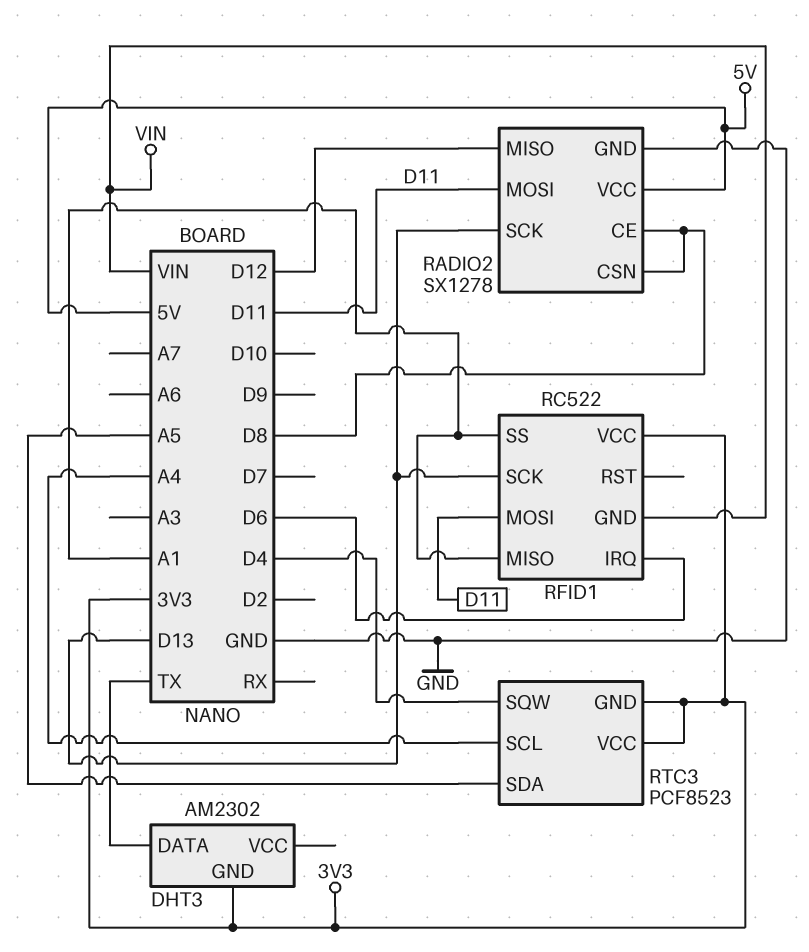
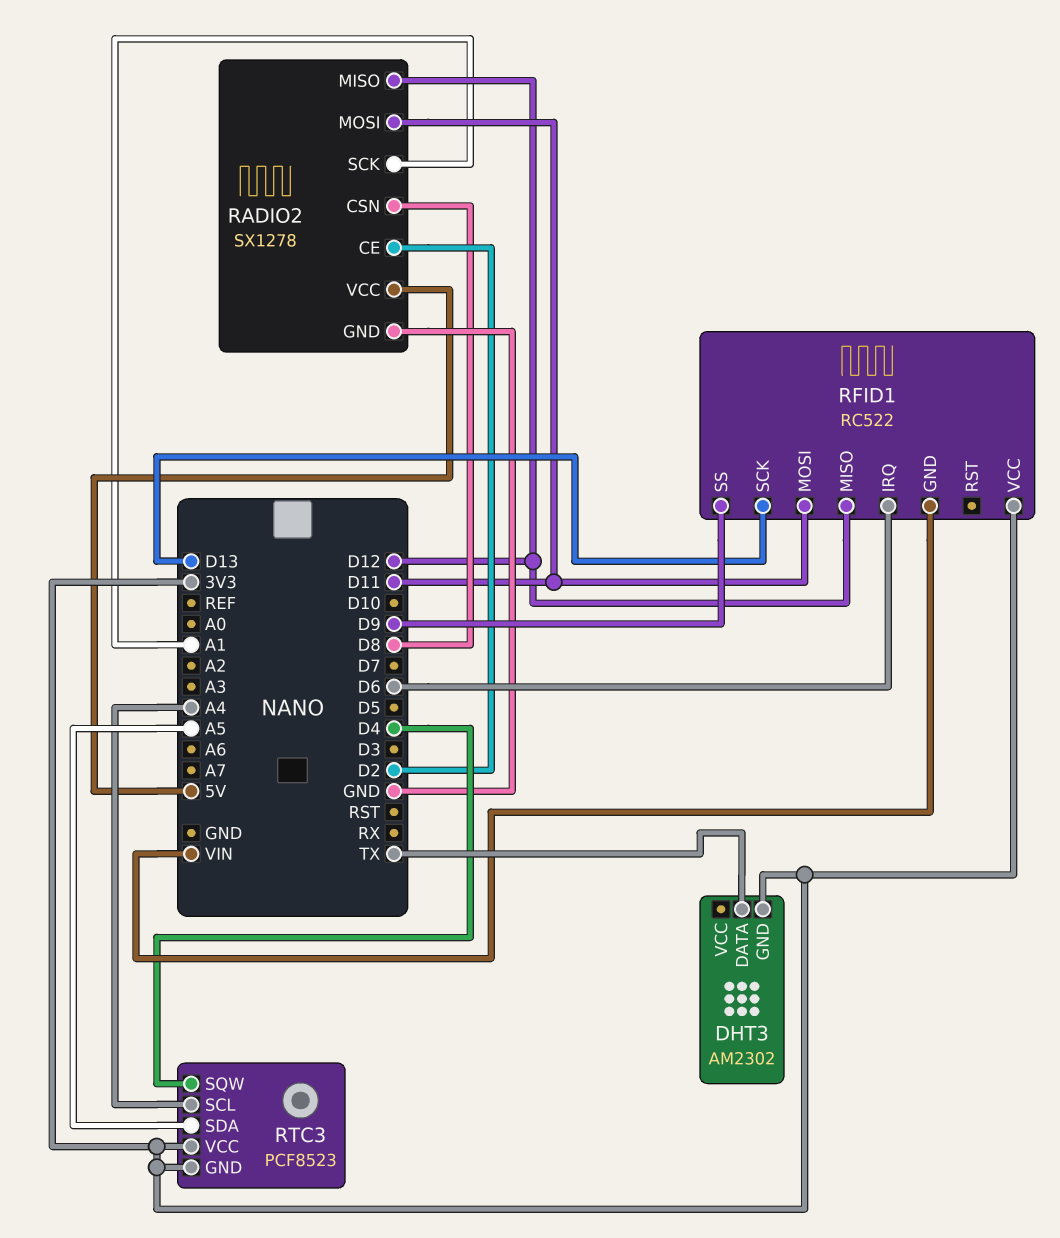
RADIO2 pin CE: D8 -> D2
RADIO2 pin SCK: D13 -> A1
RFID1 pin MISO: A1 -> D12
RFID1 pin SS: A1 -> D9

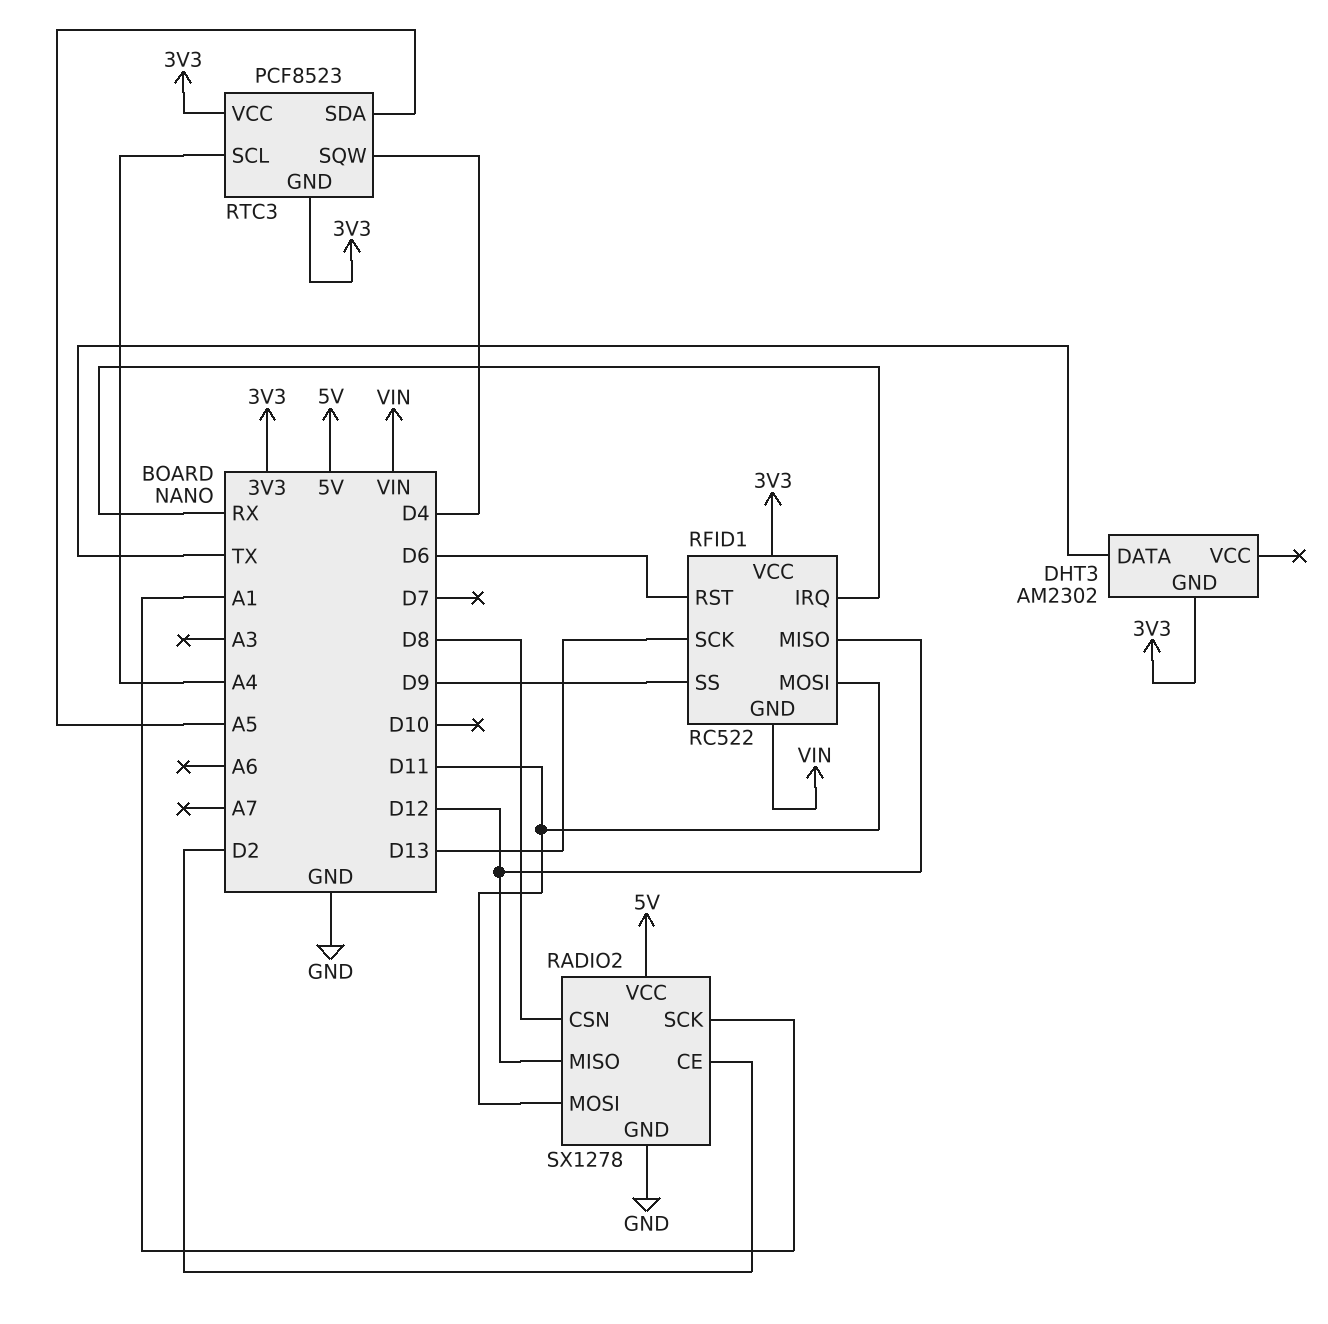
RFID1 pin IRQ: D6 -> RX
RFID1 pin RST: none -> D6

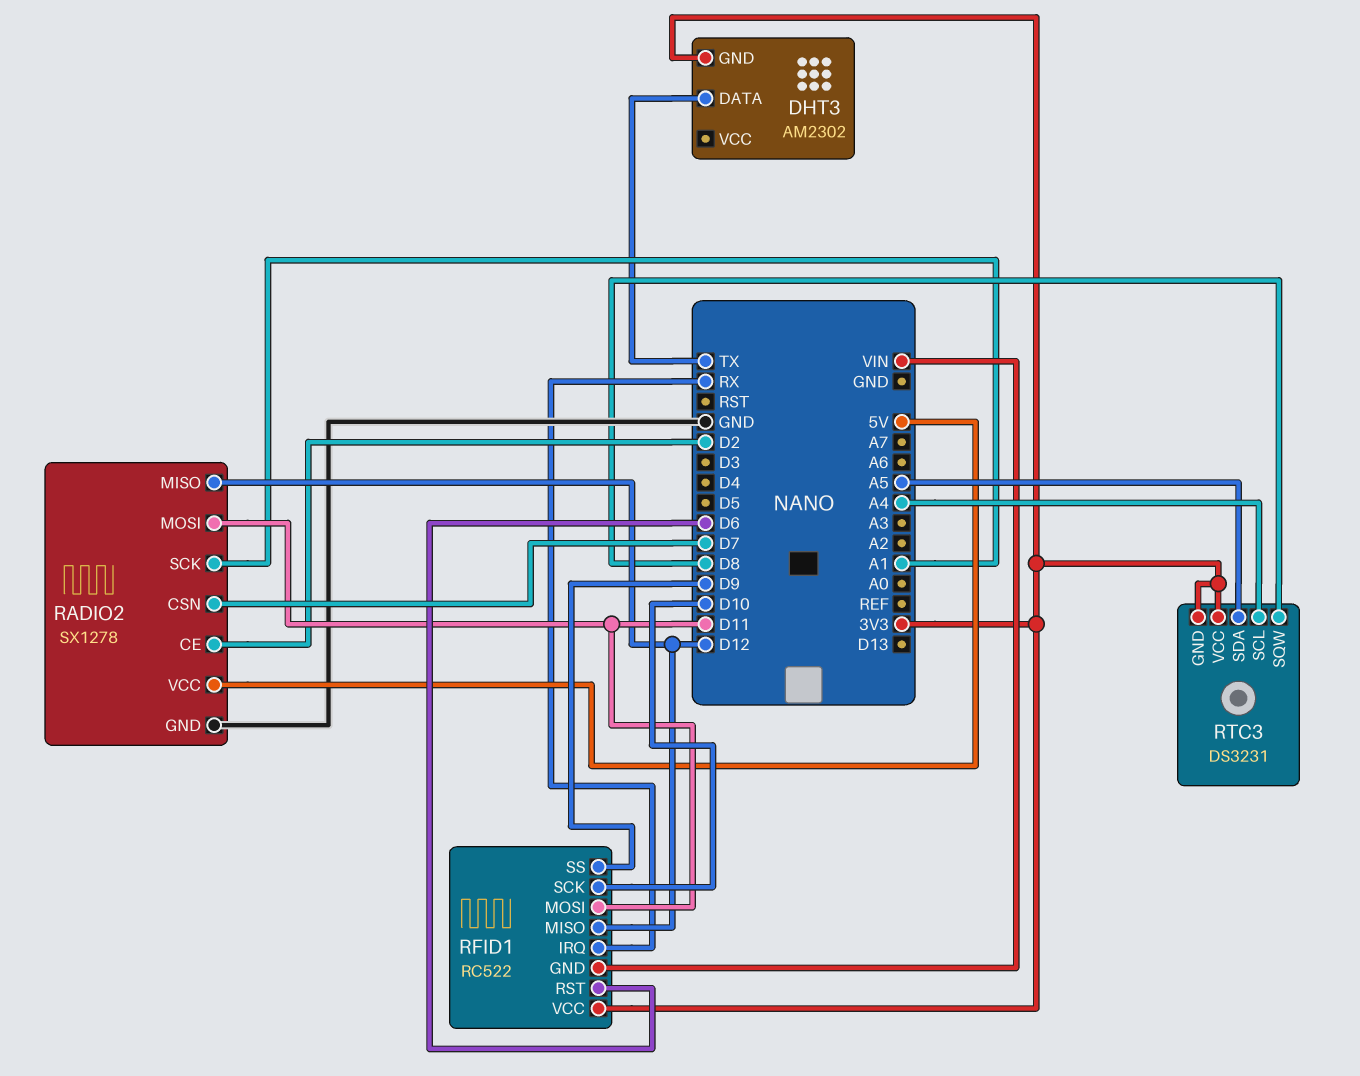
RADIO2 pin CSN: D8 -> D7
RFID1 pin SCK: D13 -> D10
RTC3: PCF8523 -> DS3231
RTC3 pin SQW: D4 -> D8

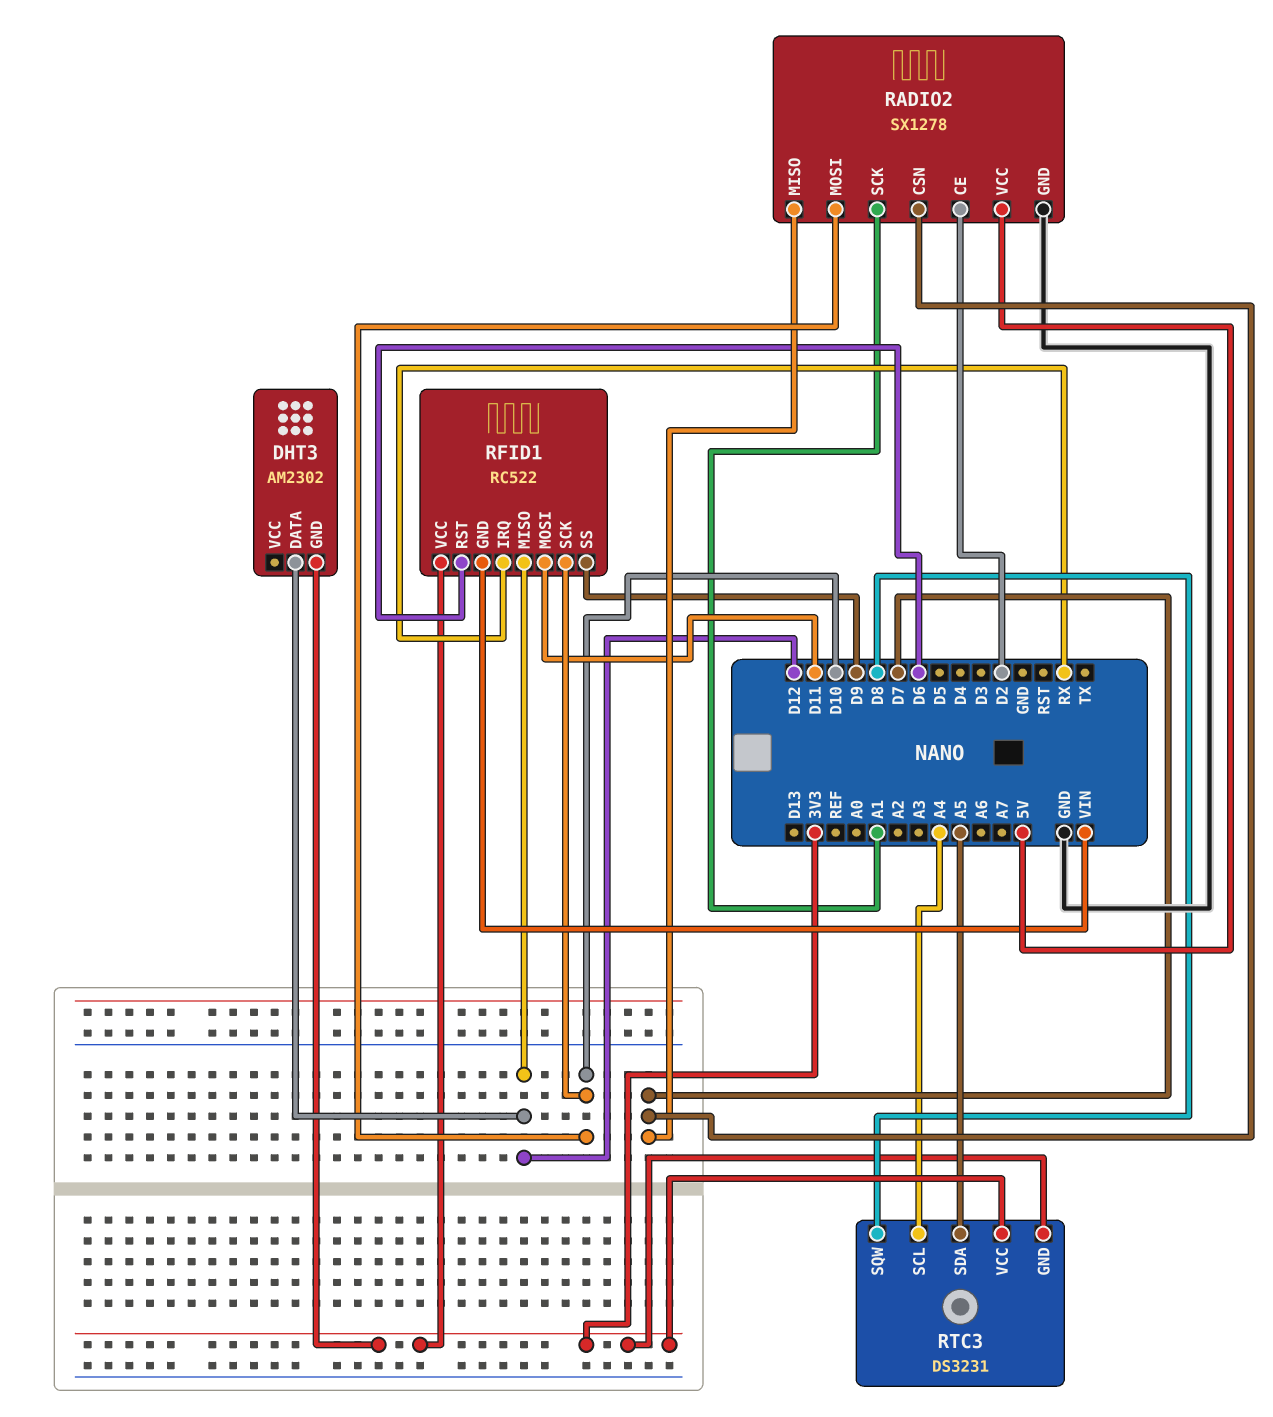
DHT3 pin DATA: TX -> D12
RADIO2 pin MISO: D12 -> D7
RADIO2 pin MOSI: D11 -> D10

